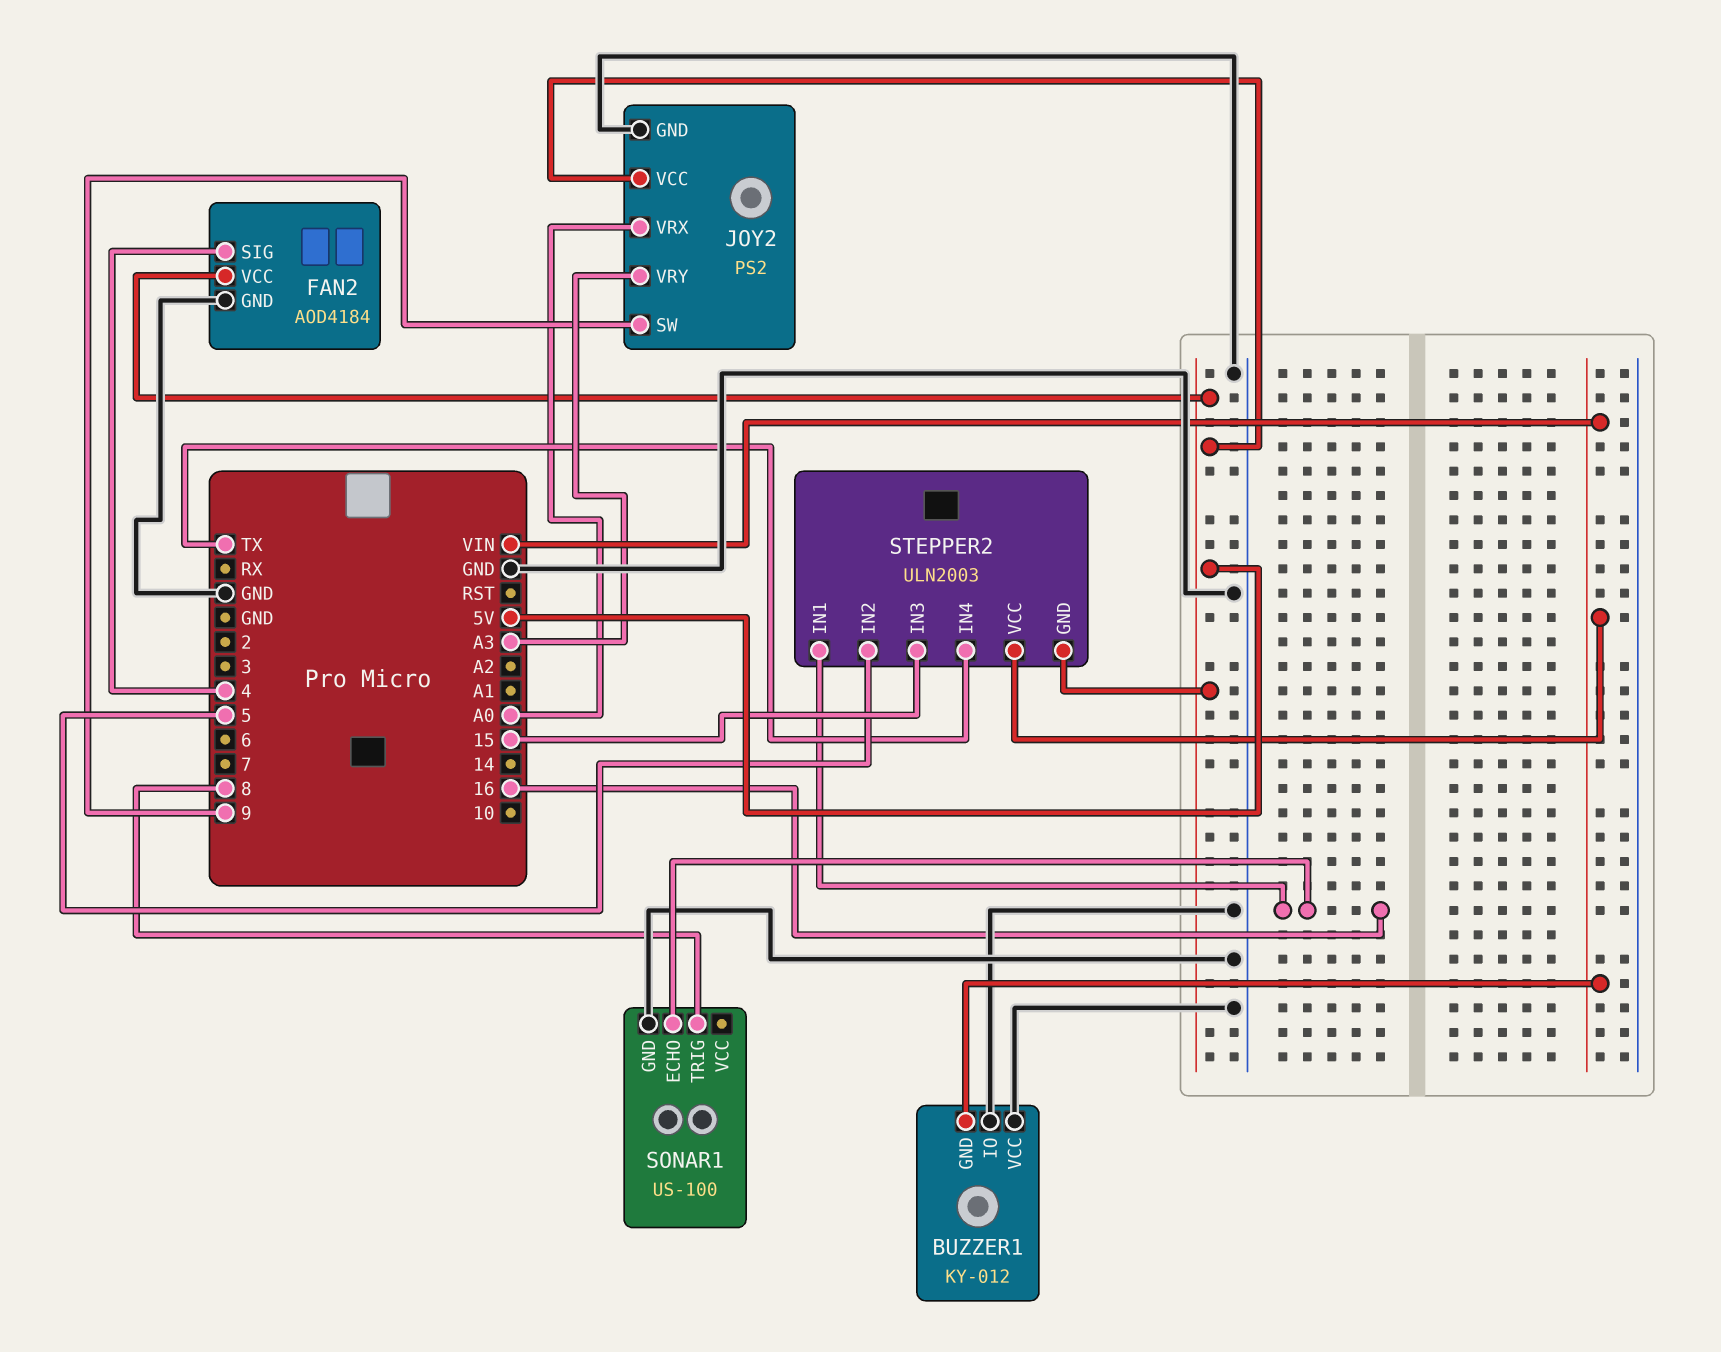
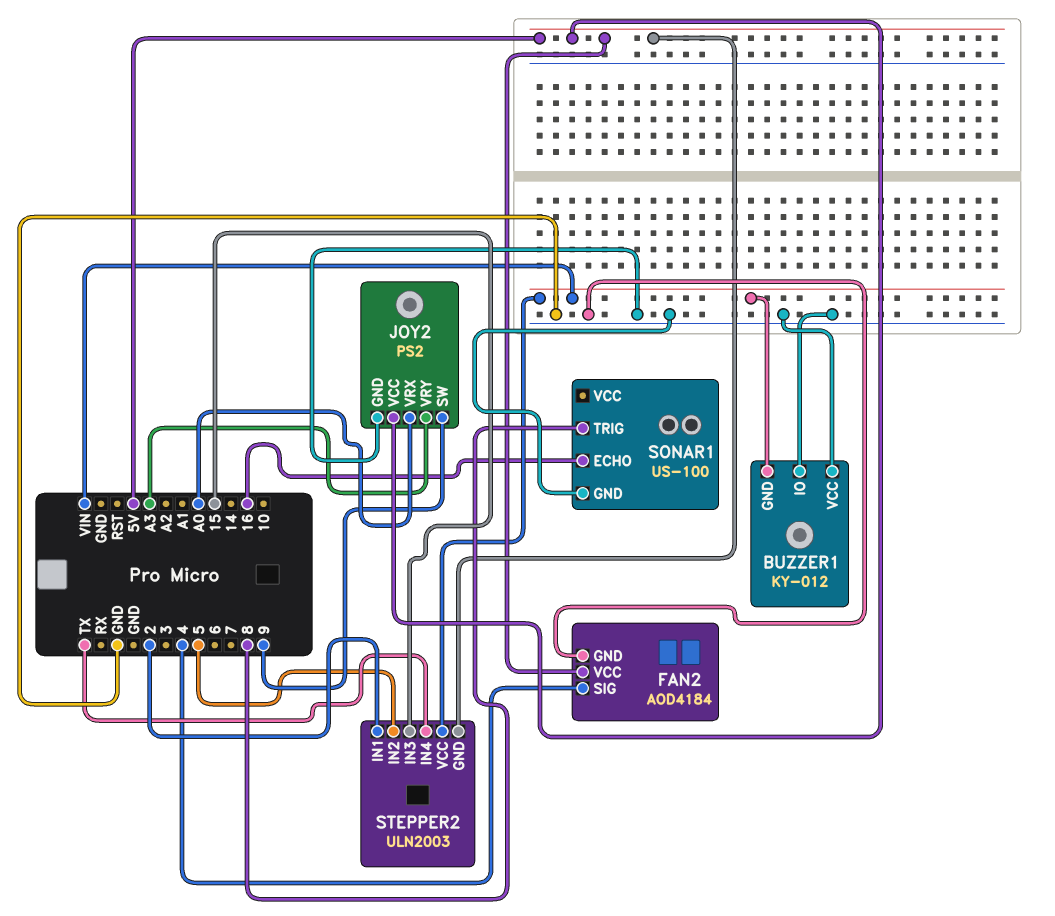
STEPPER2 pin IN1: 16 -> 2

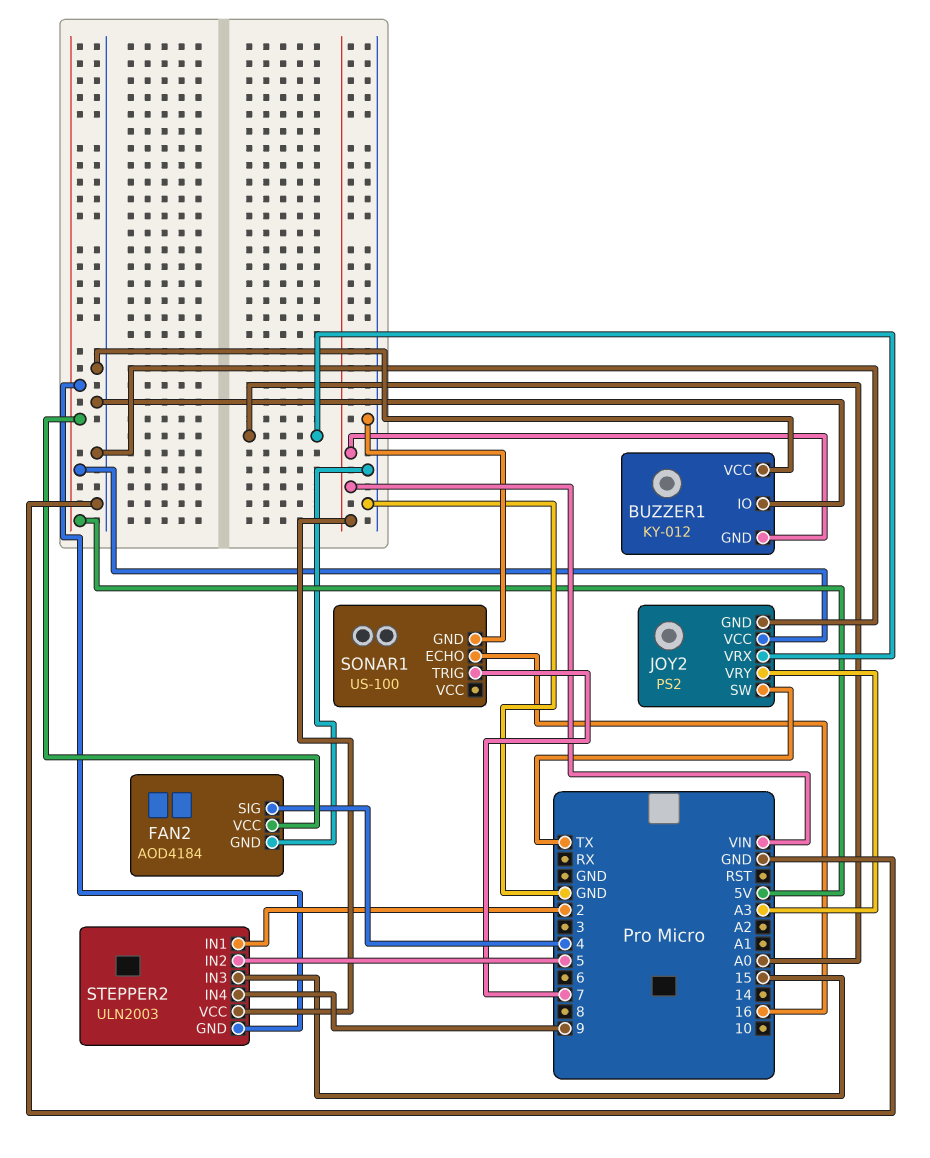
JOY2 pin SW: 9 -> TX
SONAR1 pin TRIG: 8 -> 7
STEPPER2 pin IN4: TX -> 9

